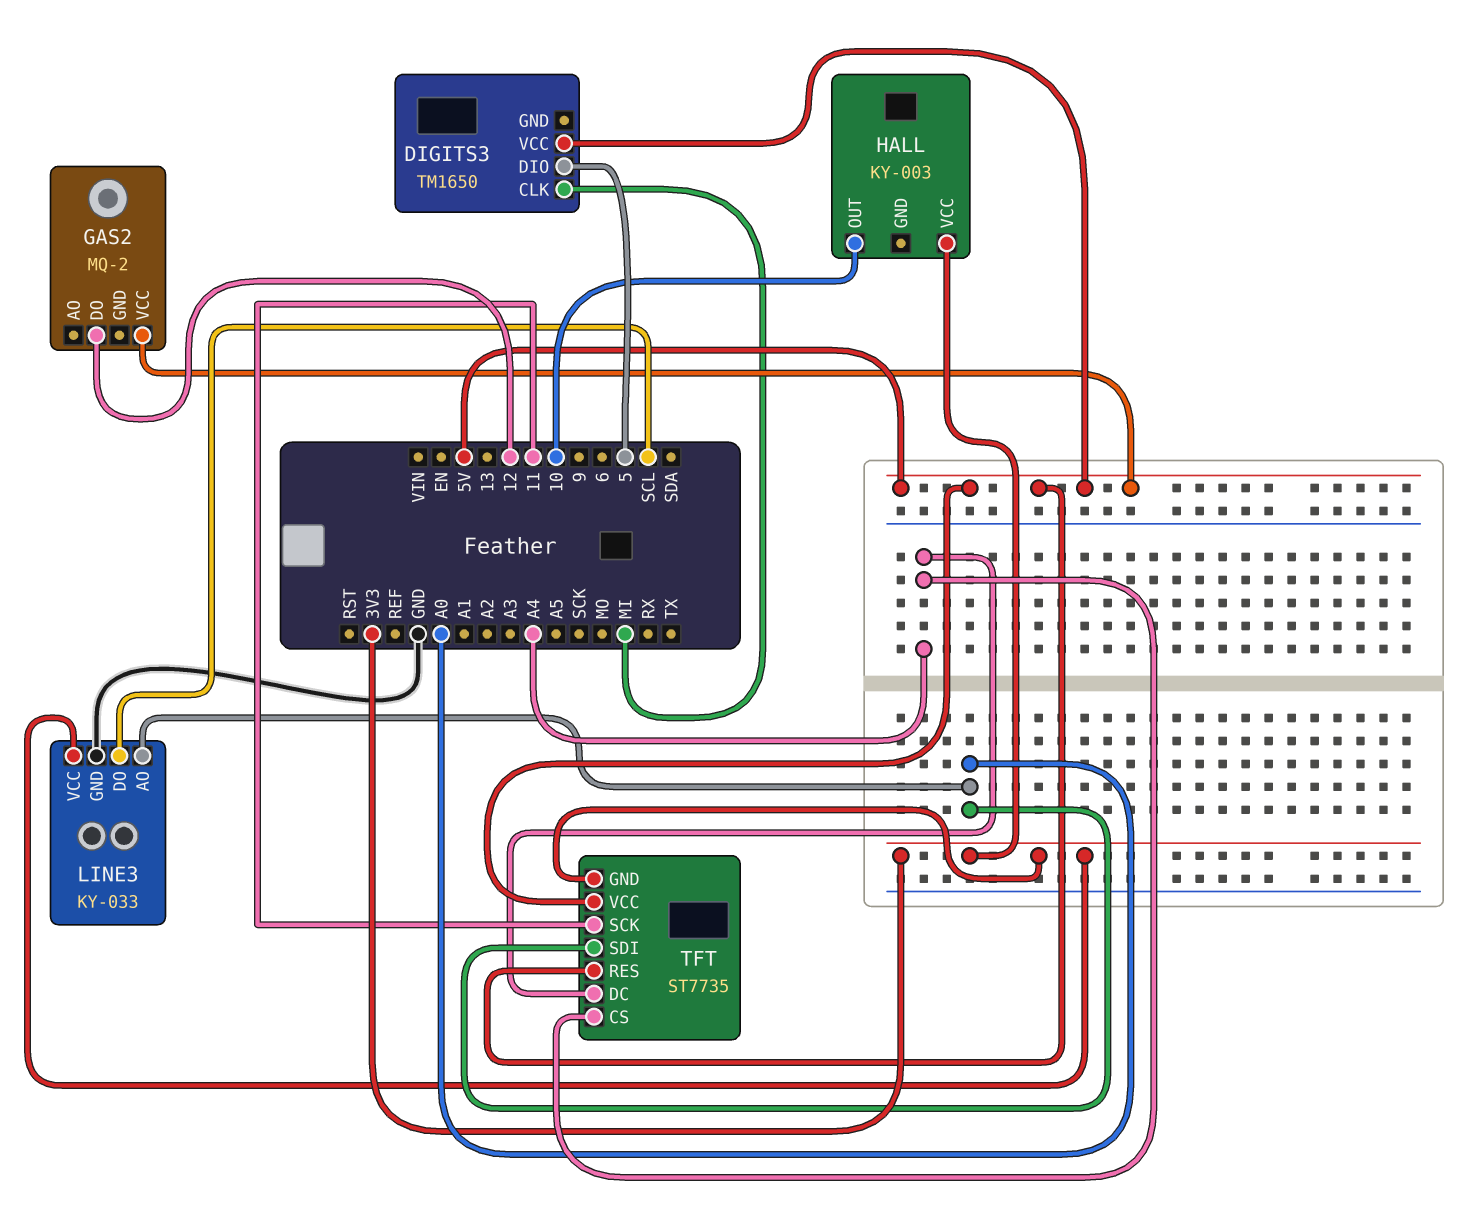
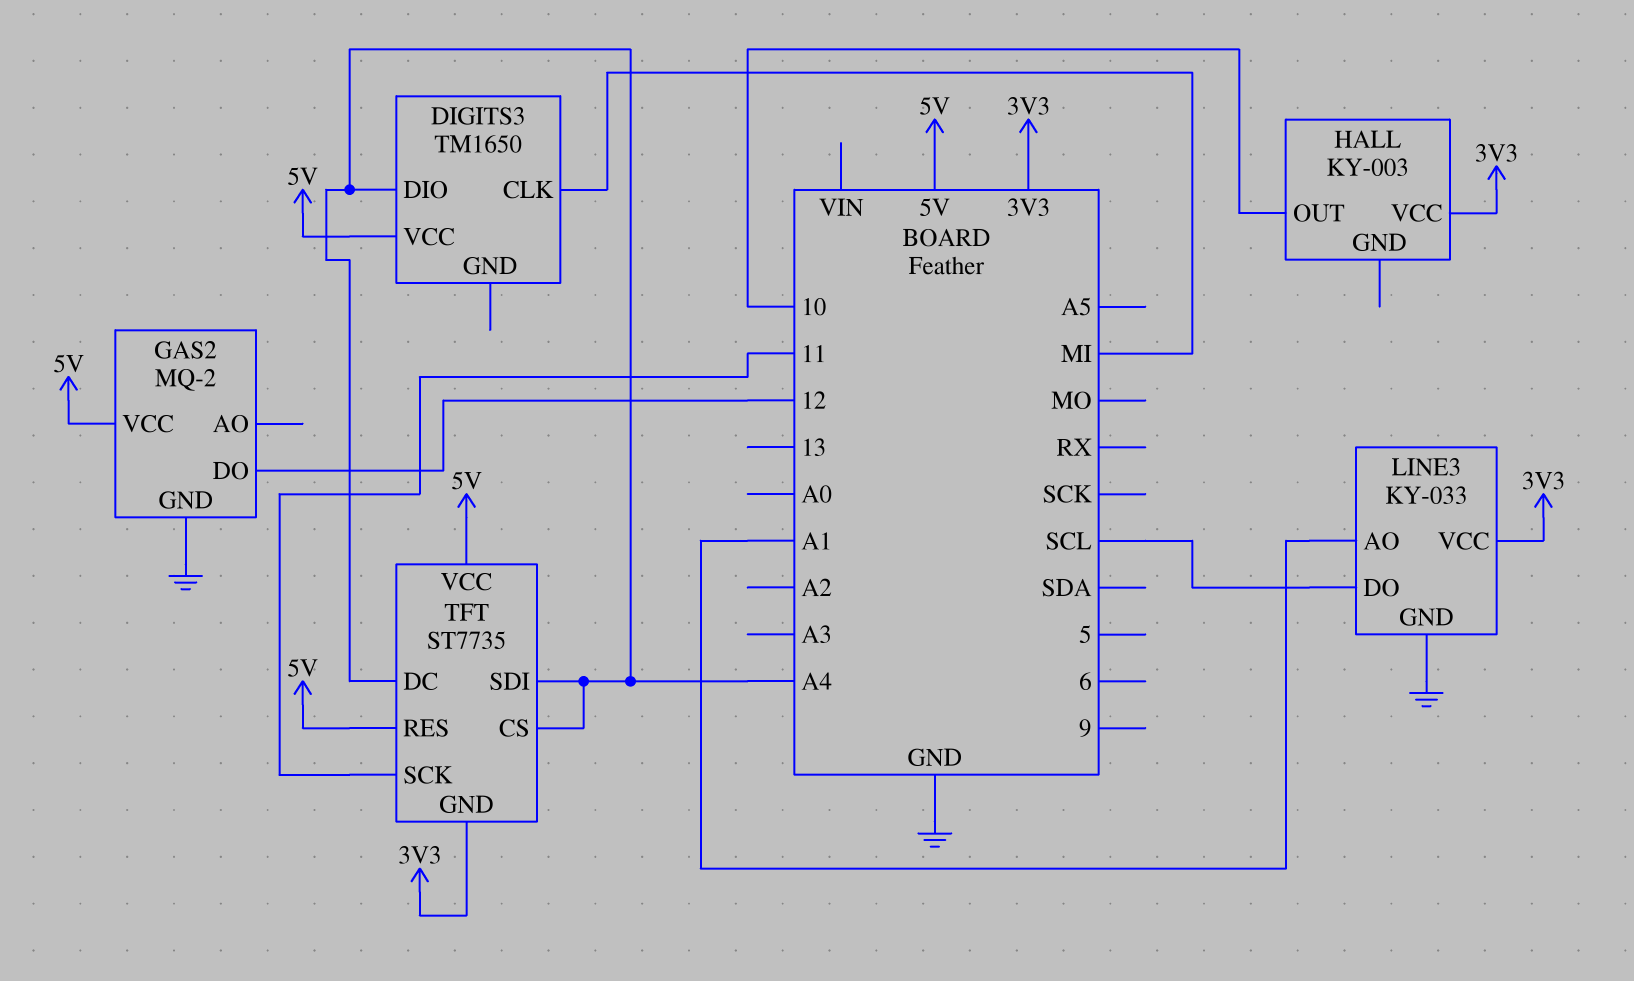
DIGITS3 pin DIO: 5 -> A4
GAS2 pin GND: none -> GND
LINE3 pin AO: A0 -> A1
TFT pin SDI: A0 -> A4

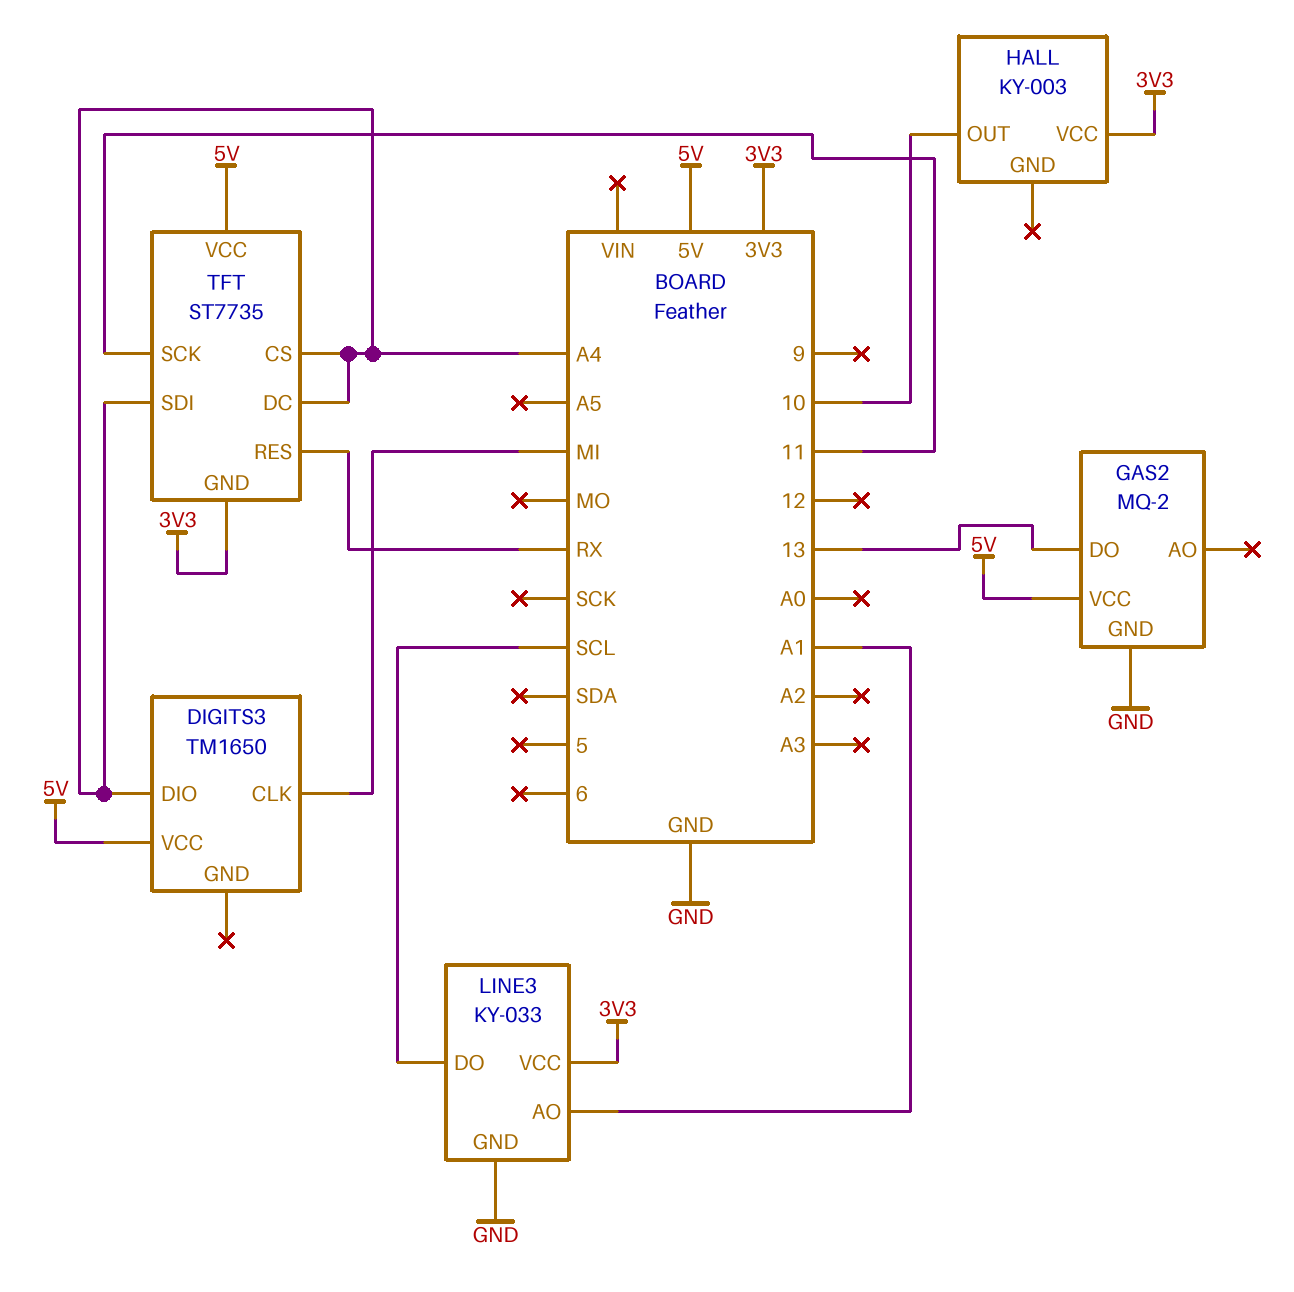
GAS2 pin DO: 12 -> 13
TFT pin RES: 5V -> RX

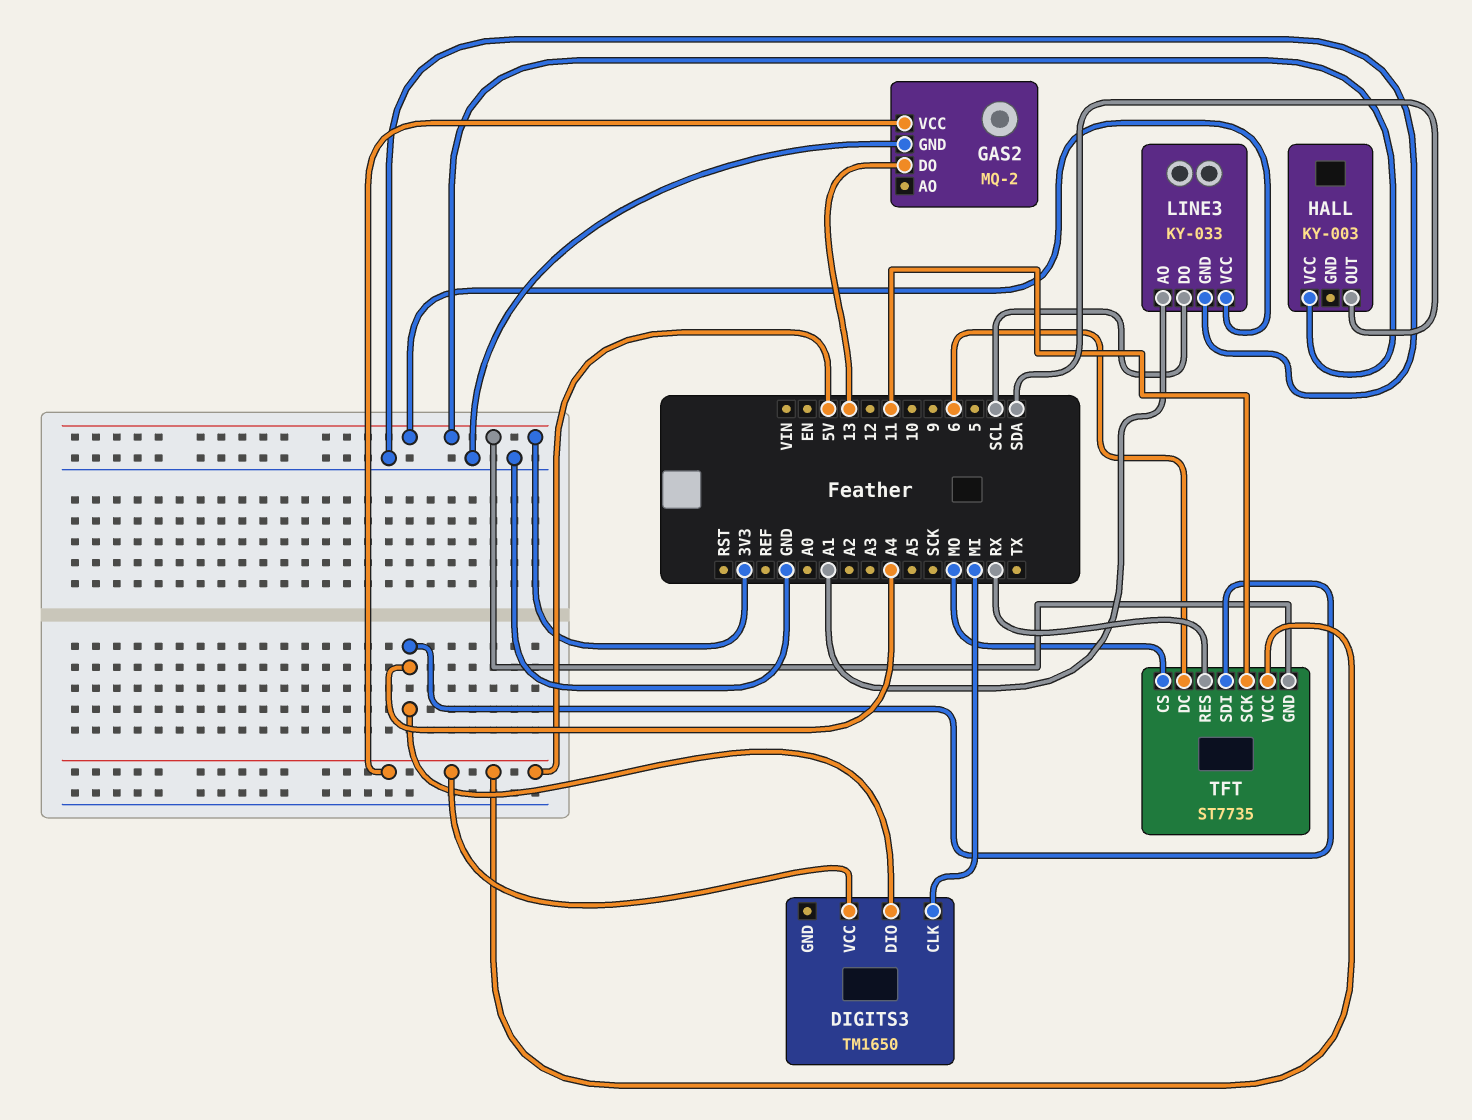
HALL pin OUT: 10 -> SDA
TFT pin CS: A4 -> MO
TFT pin DC: A4 -> 6

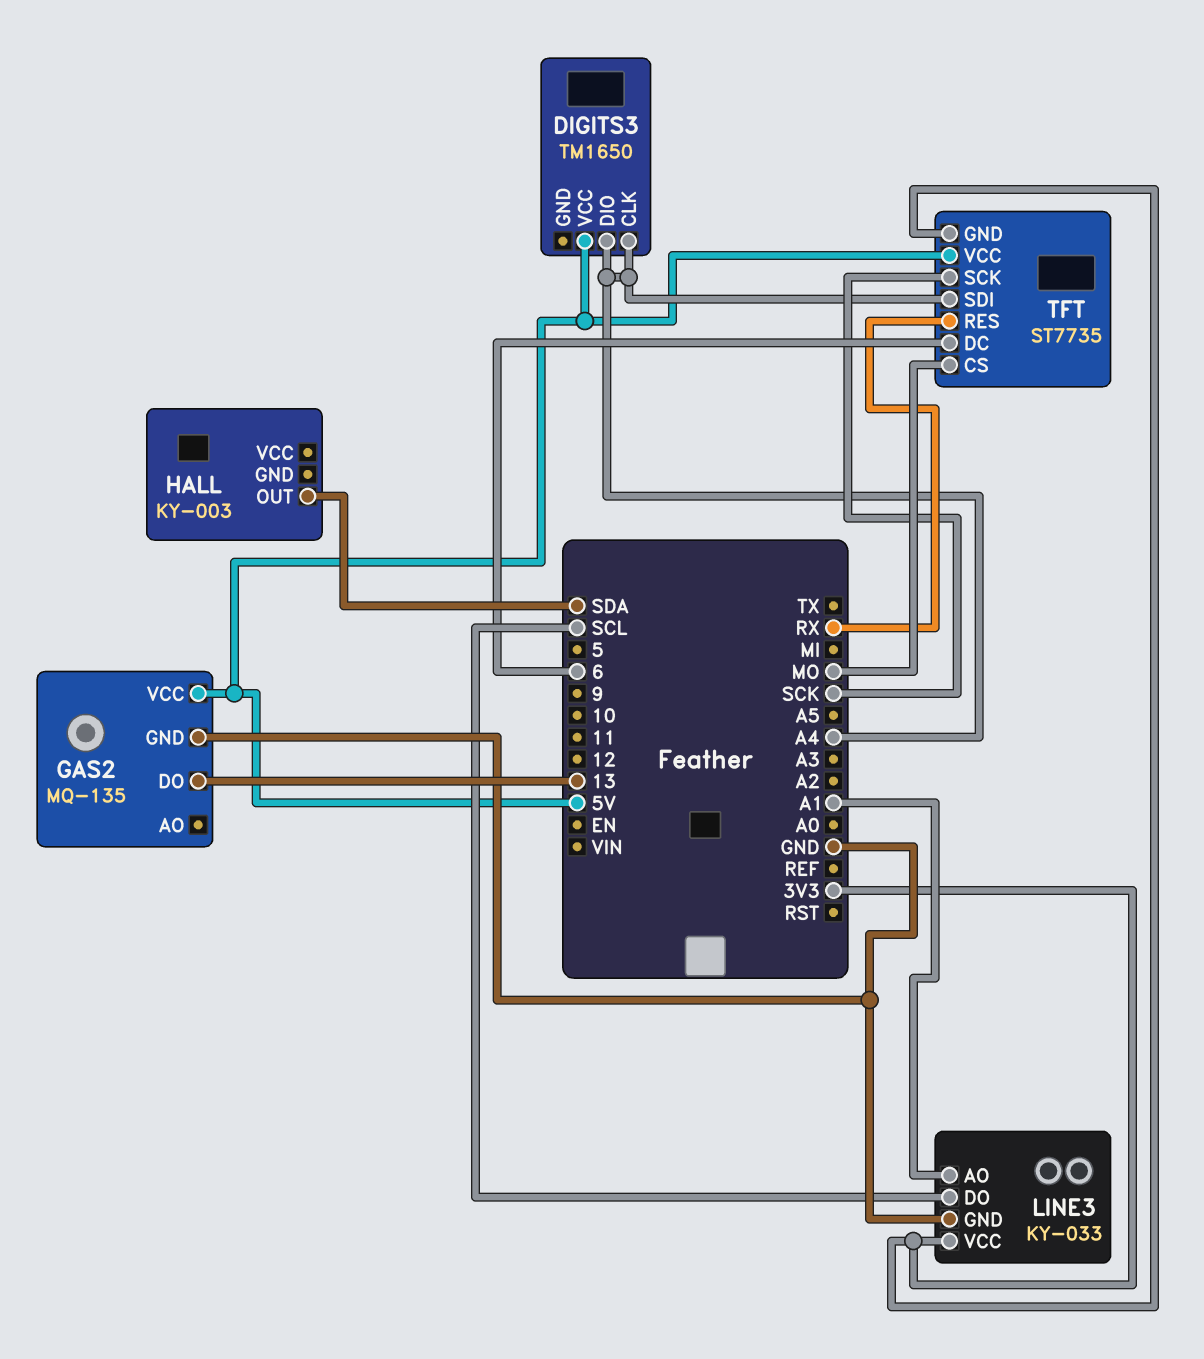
DIGITS3 pin CLK: MI -> A4
GAS2: MQ-2 -> MQ-135
HALL pin VCC: 3V3 -> none
TFT pin SCK: 11 -> SCK

